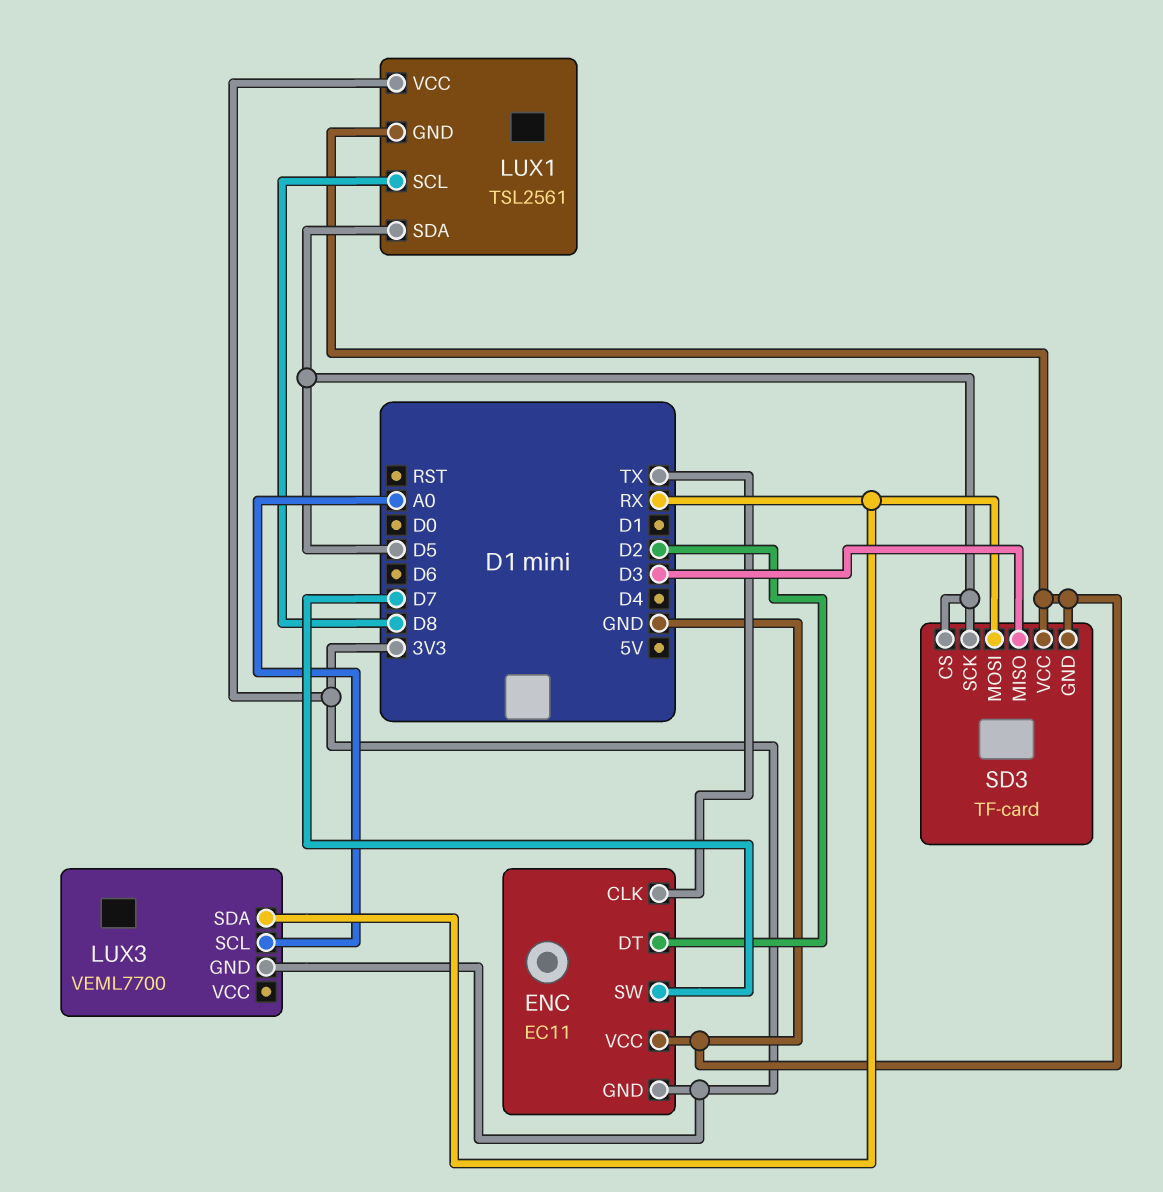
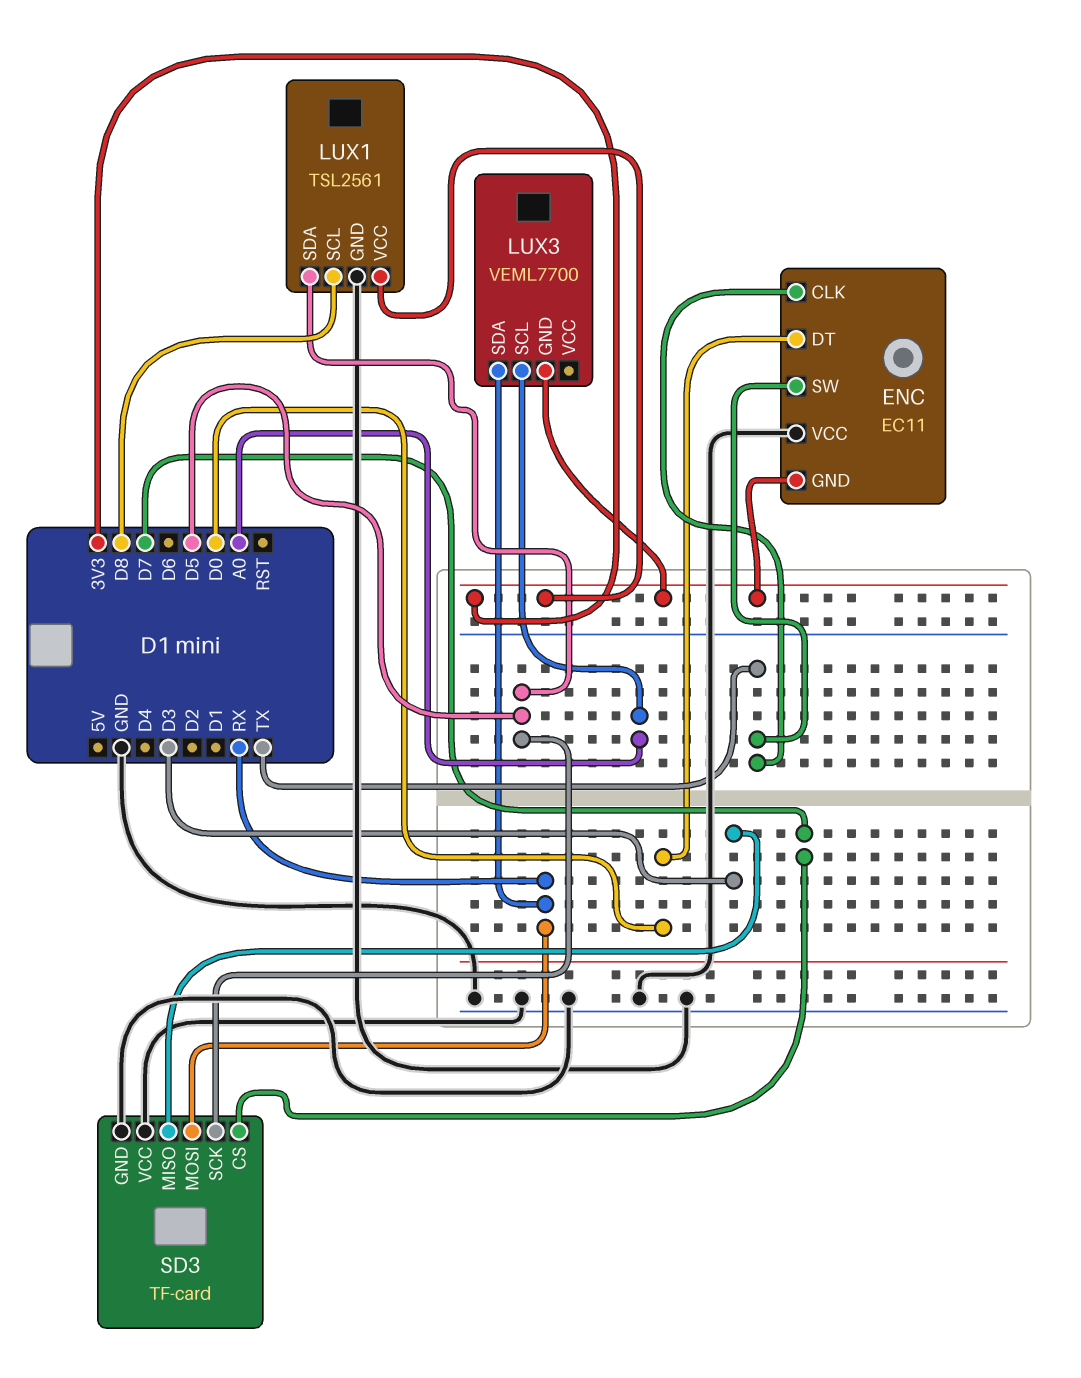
ENC pin DT: D2 -> D0
ENC pin SW: D7 -> TX
SD3 pin CS: D5 -> D7

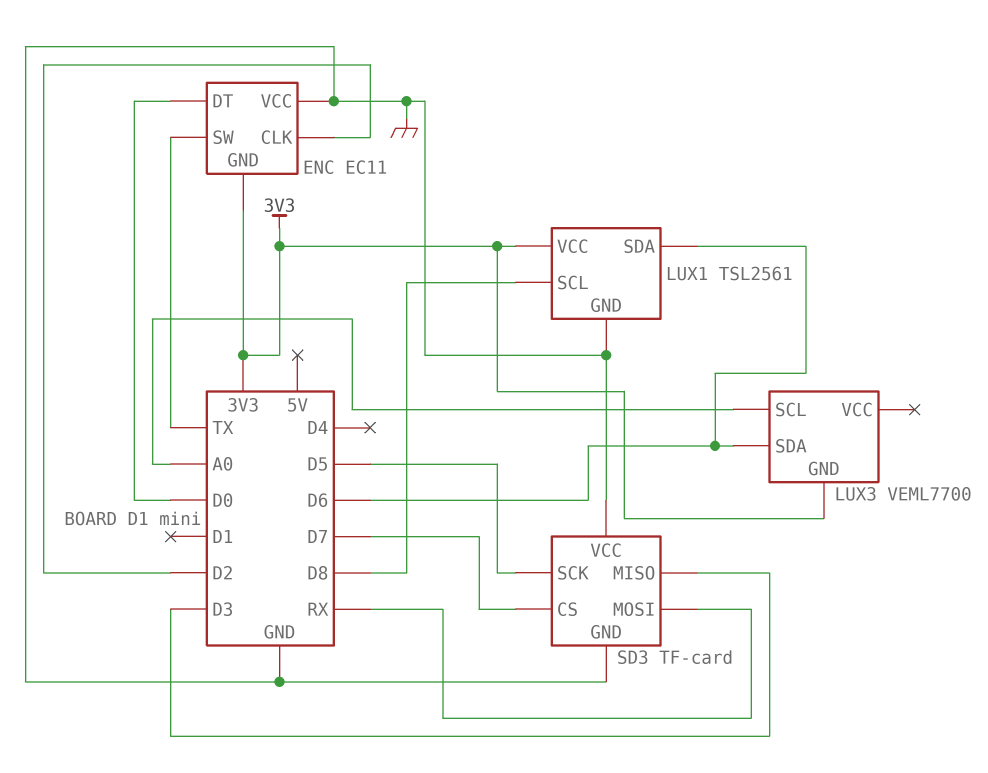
ENC pin CLK: TX -> D2
LUX1 pin SDA: D5 -> D6
LUX3 pin SDA: RX -> D6

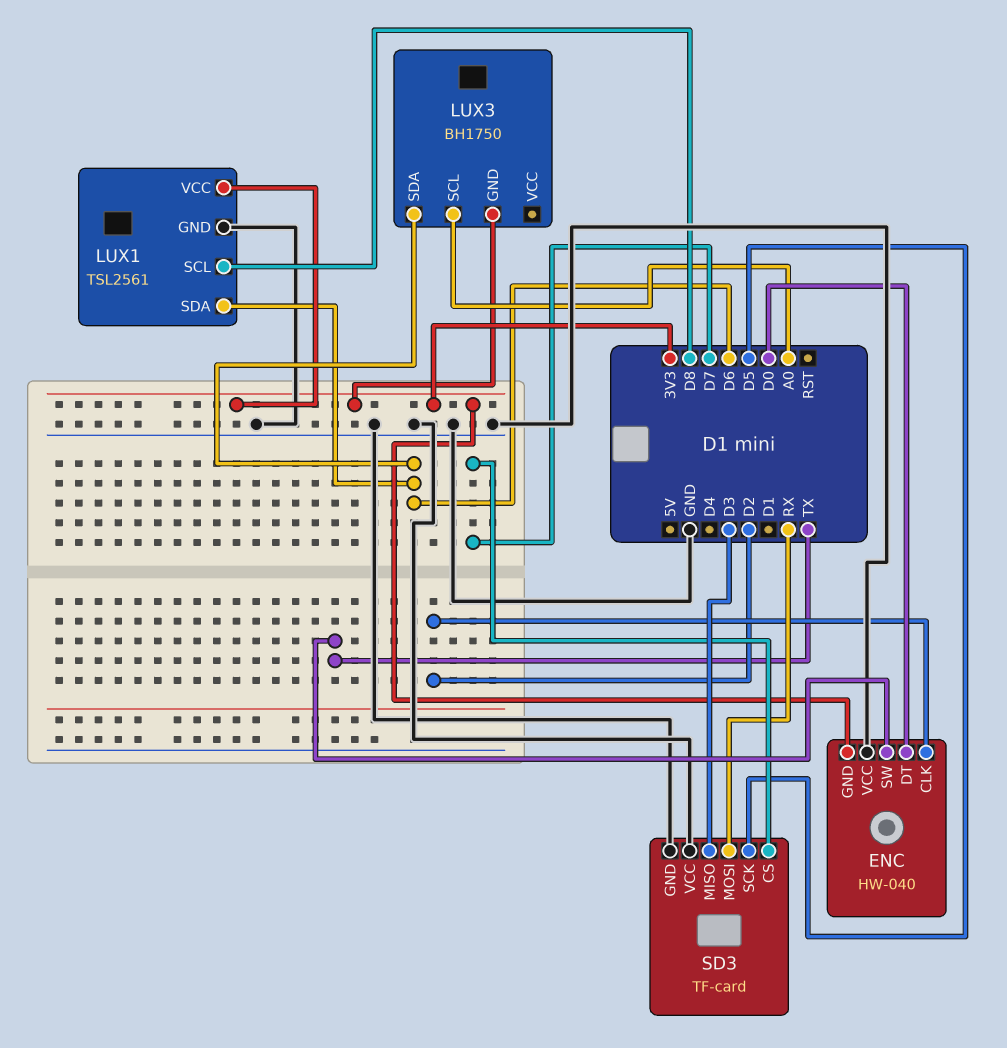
ENC: EC11 -> HW-040
LUX3: VEML7700 -> BH1750

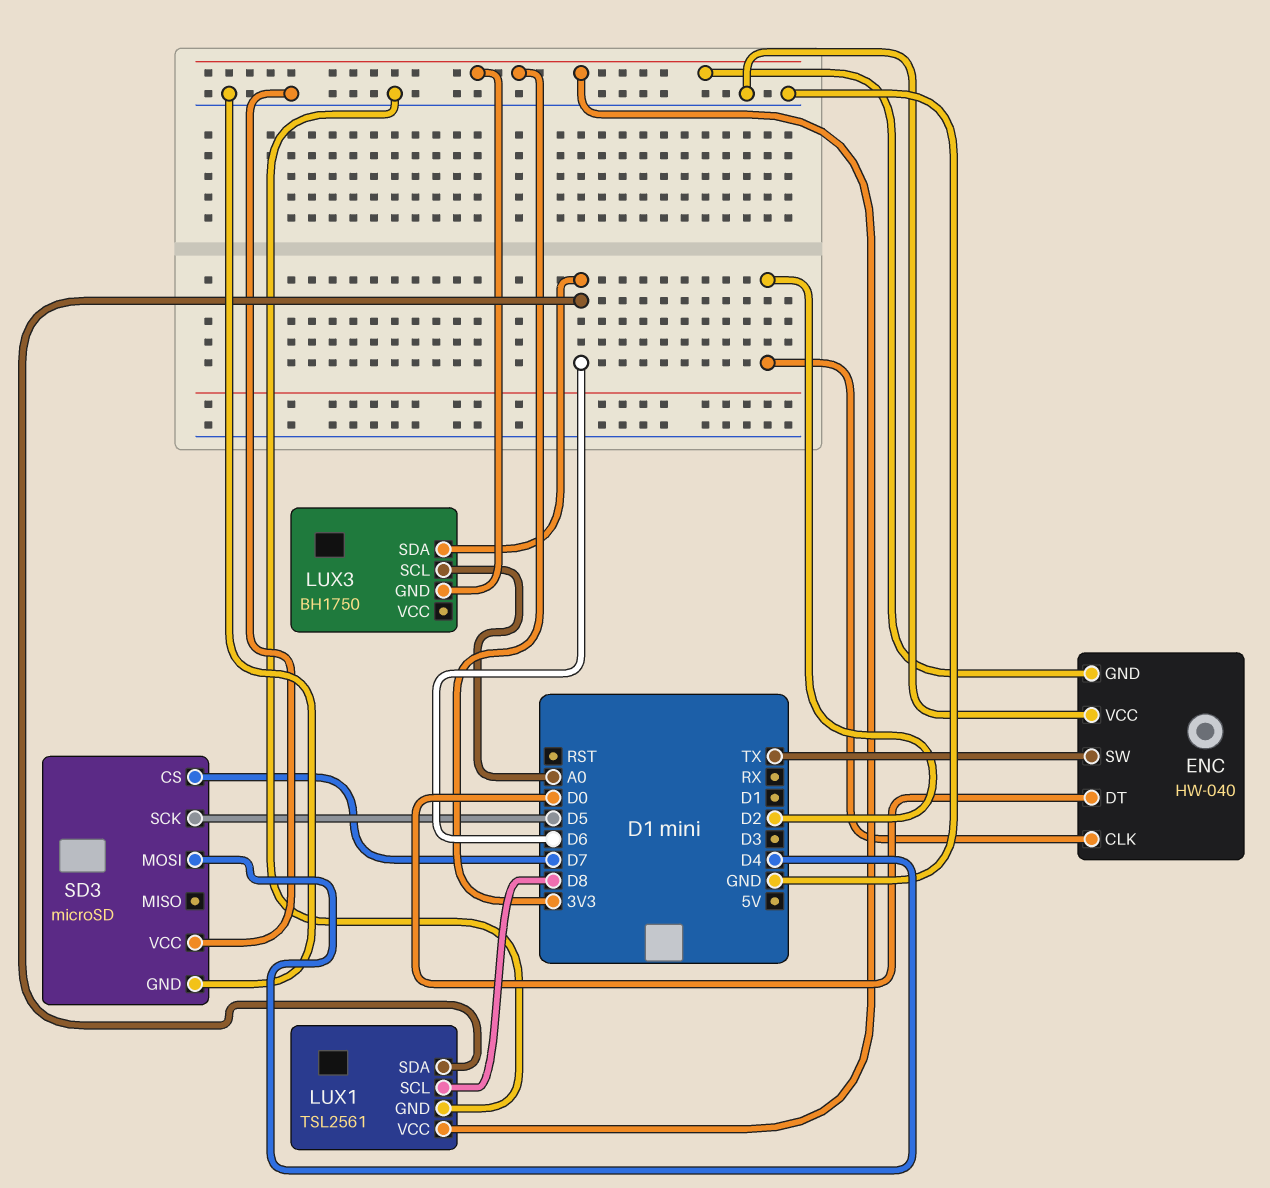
SD3: TF-card -> microSD
SD3 pin MISO: D3 -> none
SD3 pin MOSI: RX -> D4

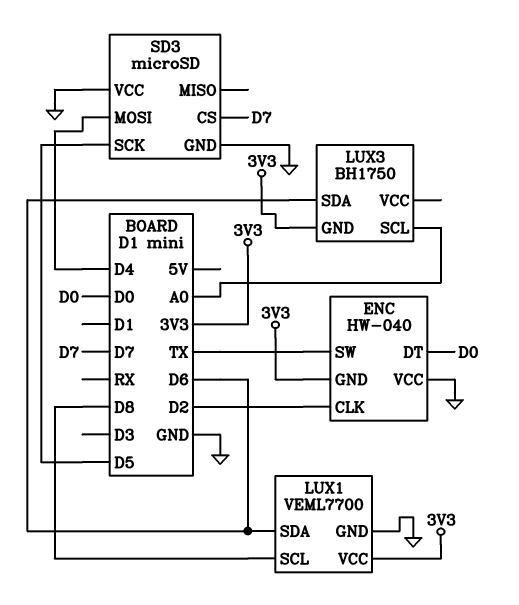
LUX1: TSL2561 -> VEML7700

